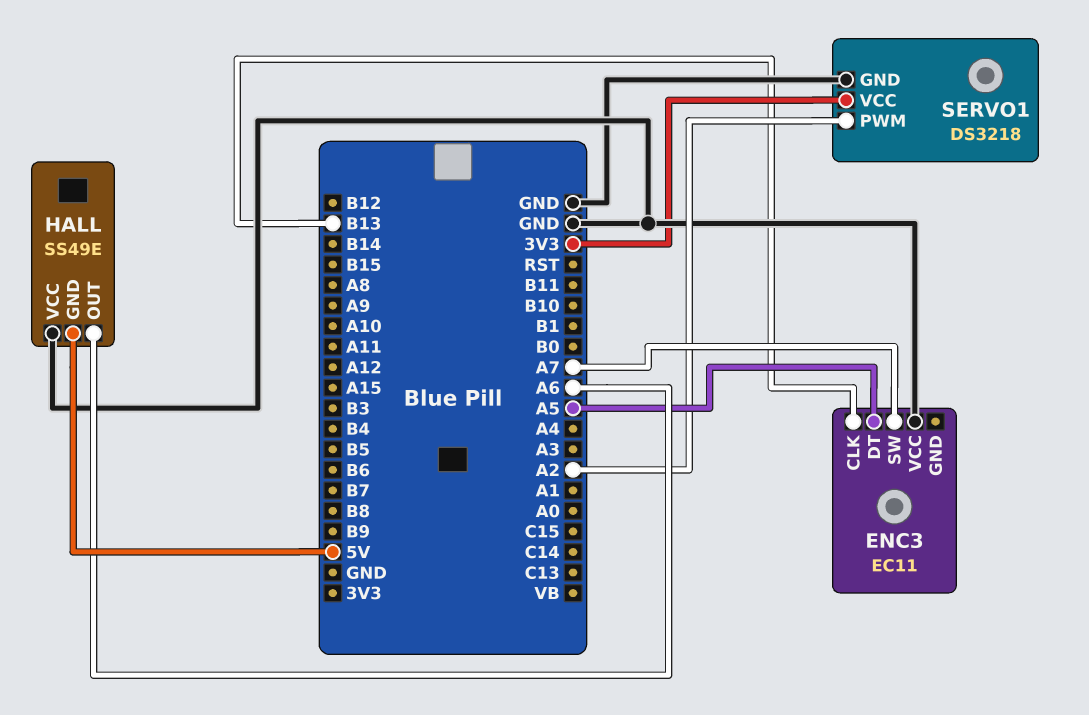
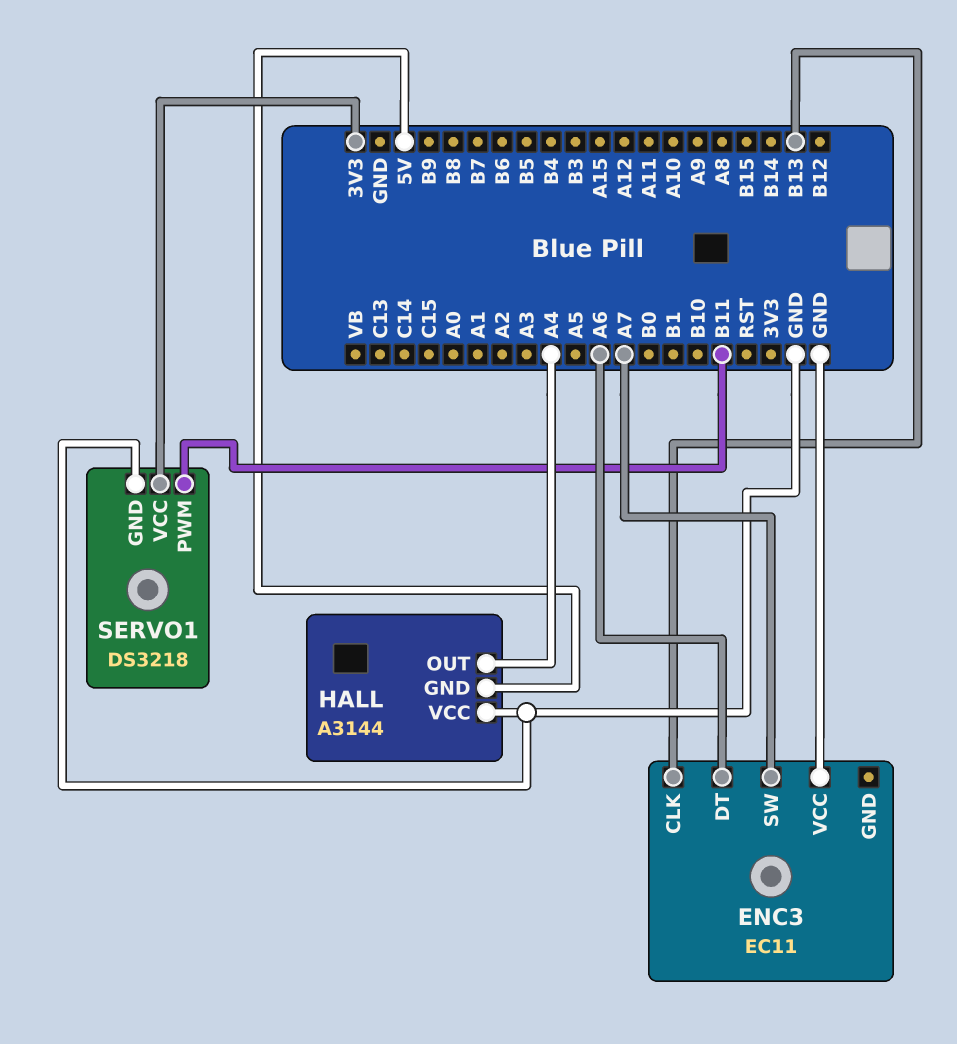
ENC3 pin DT: A5 -> A6
HALL: SS49E -> A3144
HALL pin OUT: A6 -> A4
SERVO1 pin PWM: A2 -> B11

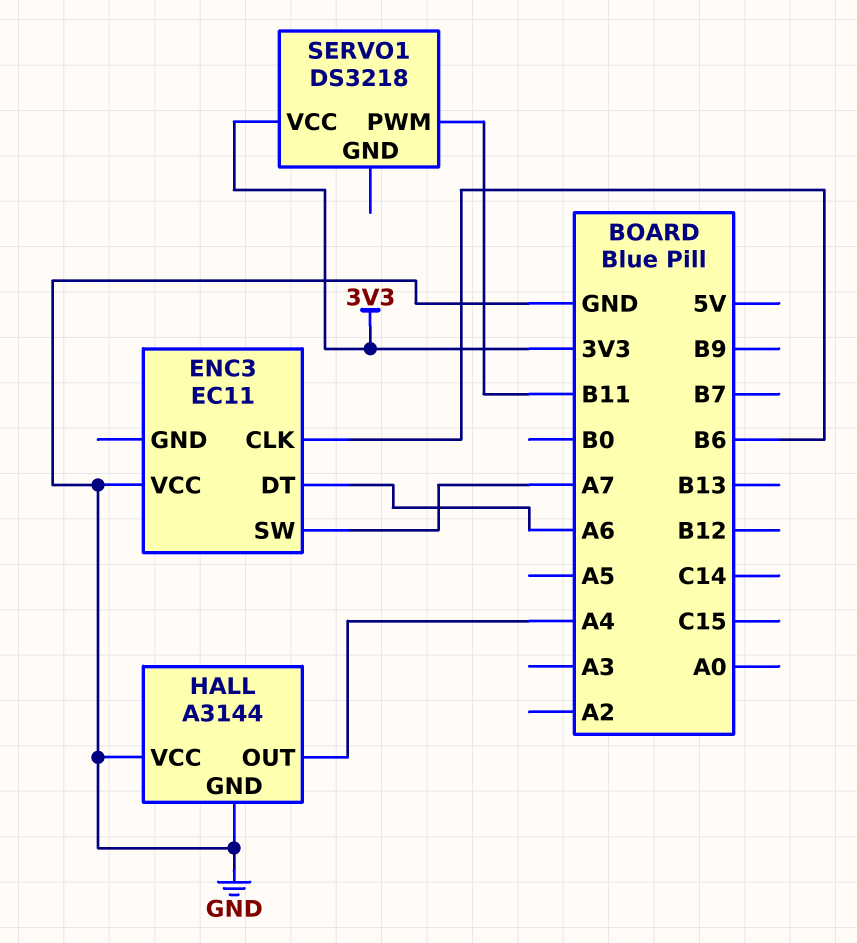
ENC3 pin CLK: B13 -> B6
HALL pin GND: 5V -> GND
SERVO1 pin GND: GND -> none

